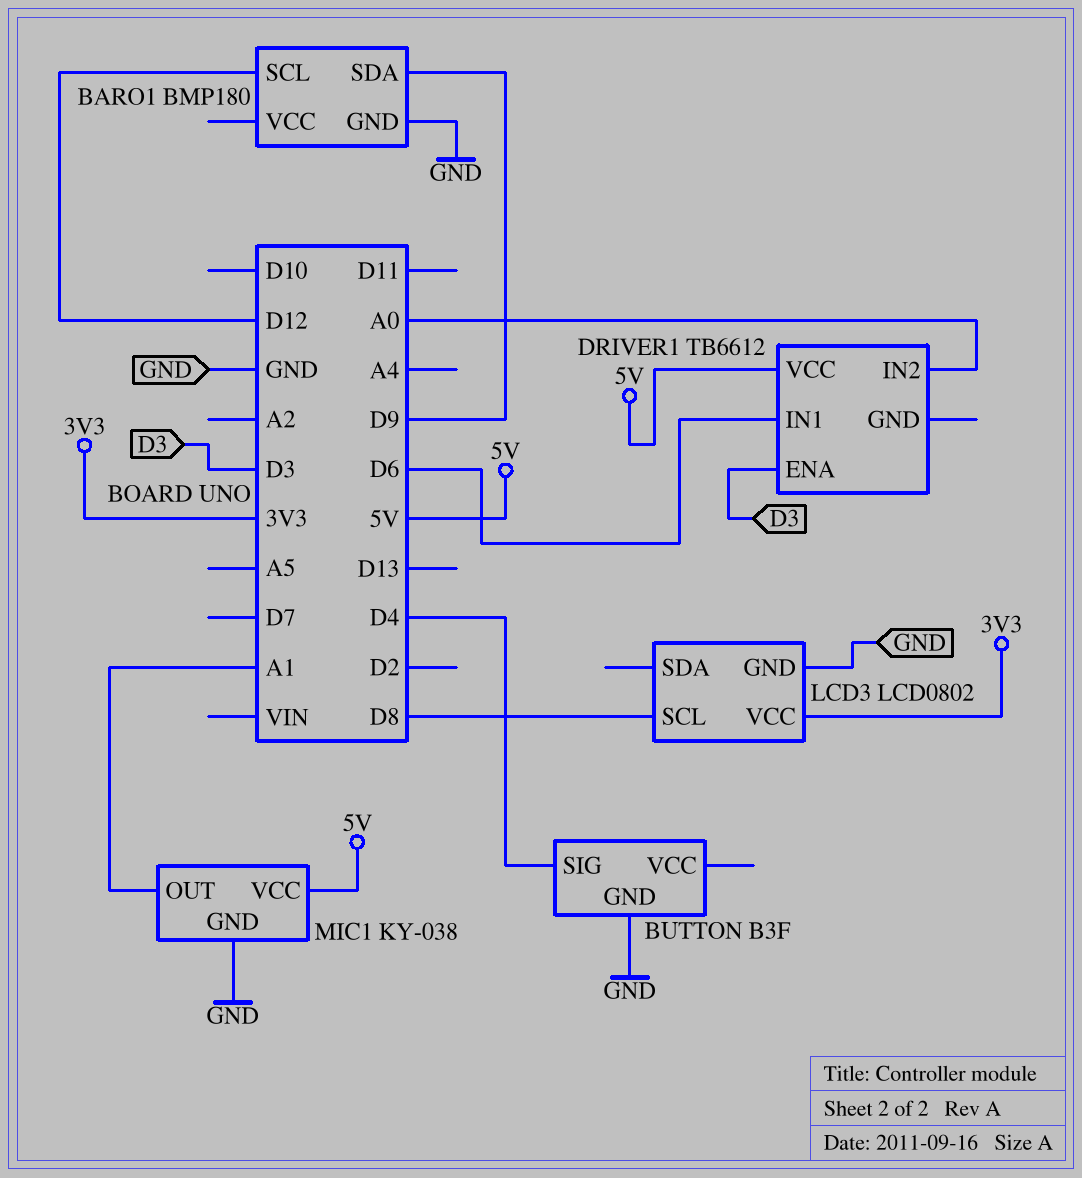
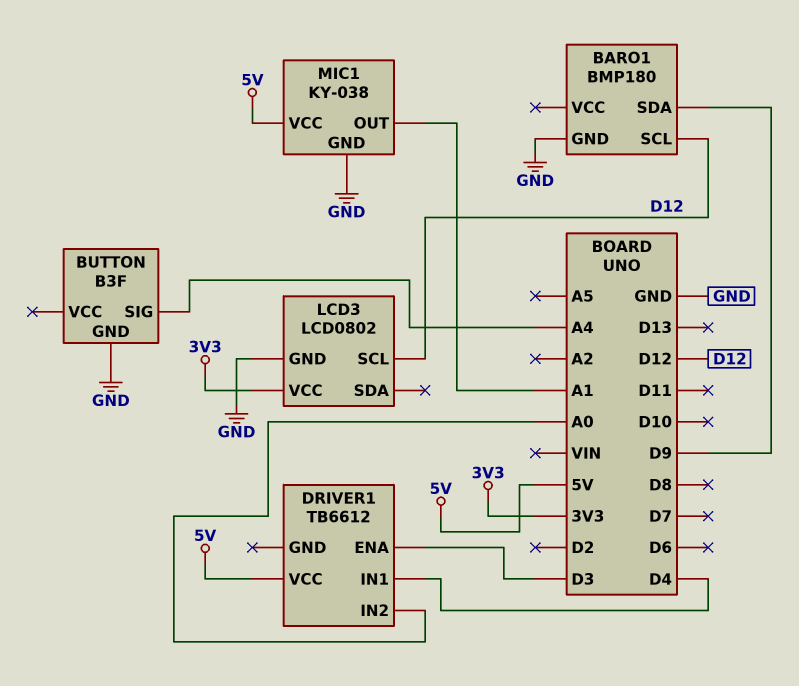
BUTTON pin SIG: D4 -> A4
DRIVER1 pin IN1: D6 -> D4
LCD3 pin SCL: D8 -> D12

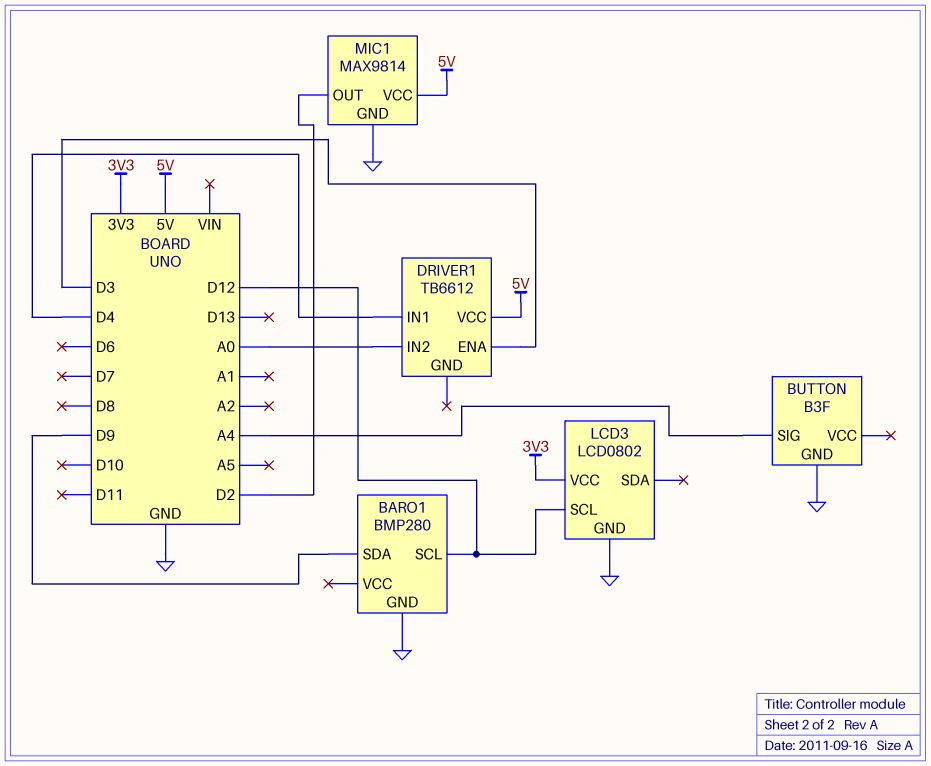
BARO1: BMP180 -> BMP280
MIC1: KY-038 -> MAX9814
MIC1 pin OUT: A1 -> D2

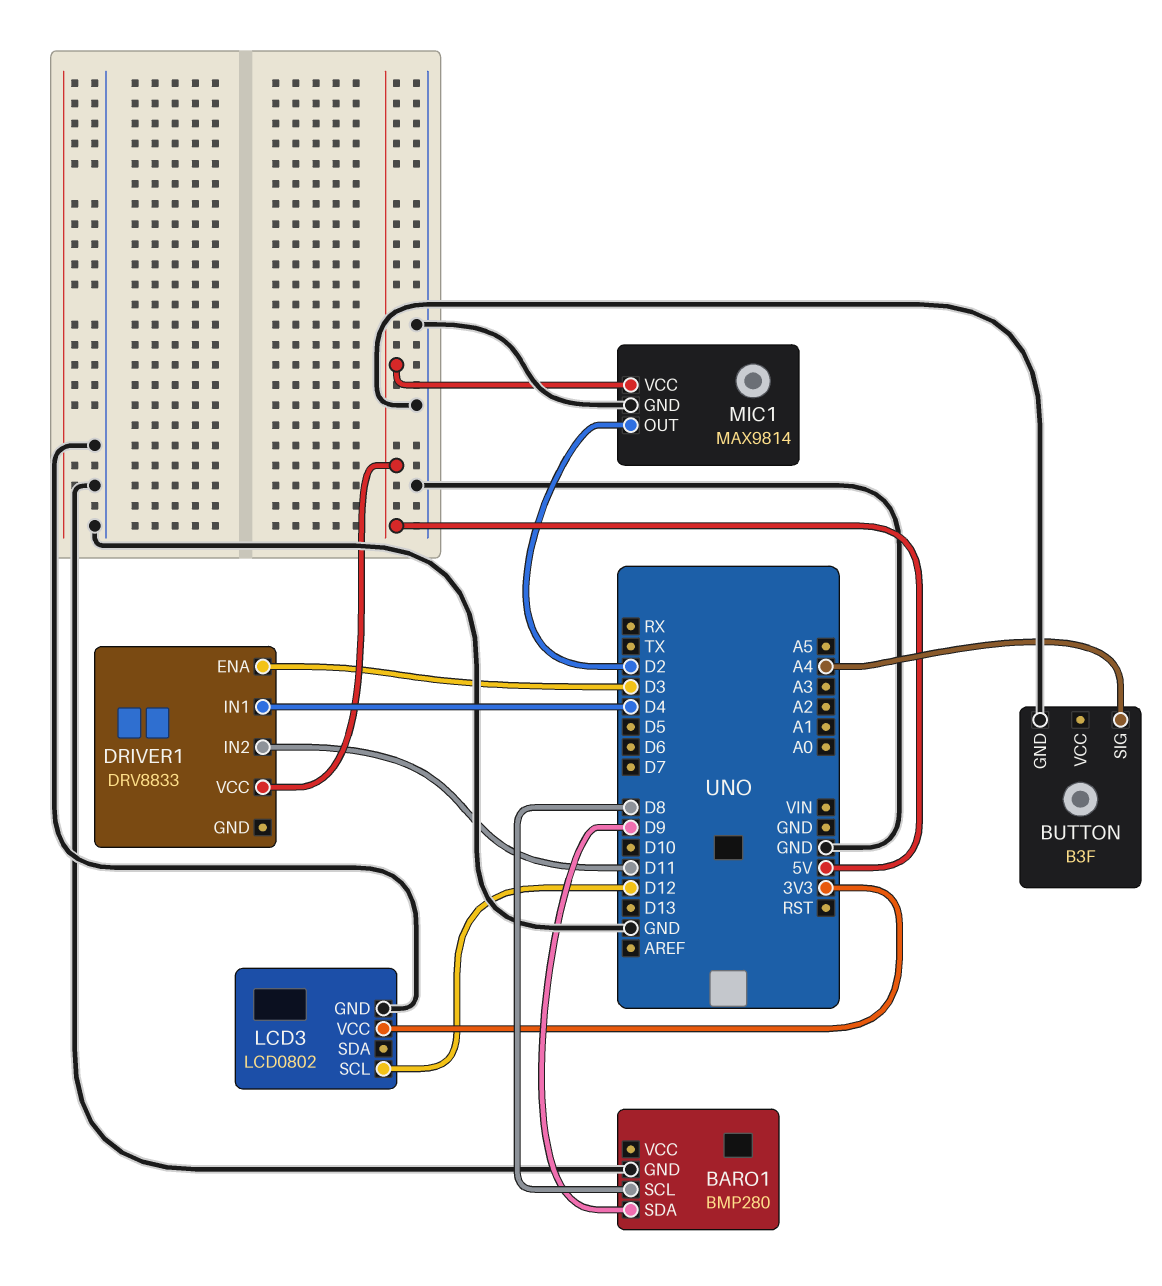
BARO1 pin SCL: D12 -> D8
DRIVER1: TB6612 -> DRV8833
DRIVER1 pin IN2: A0 -> D11

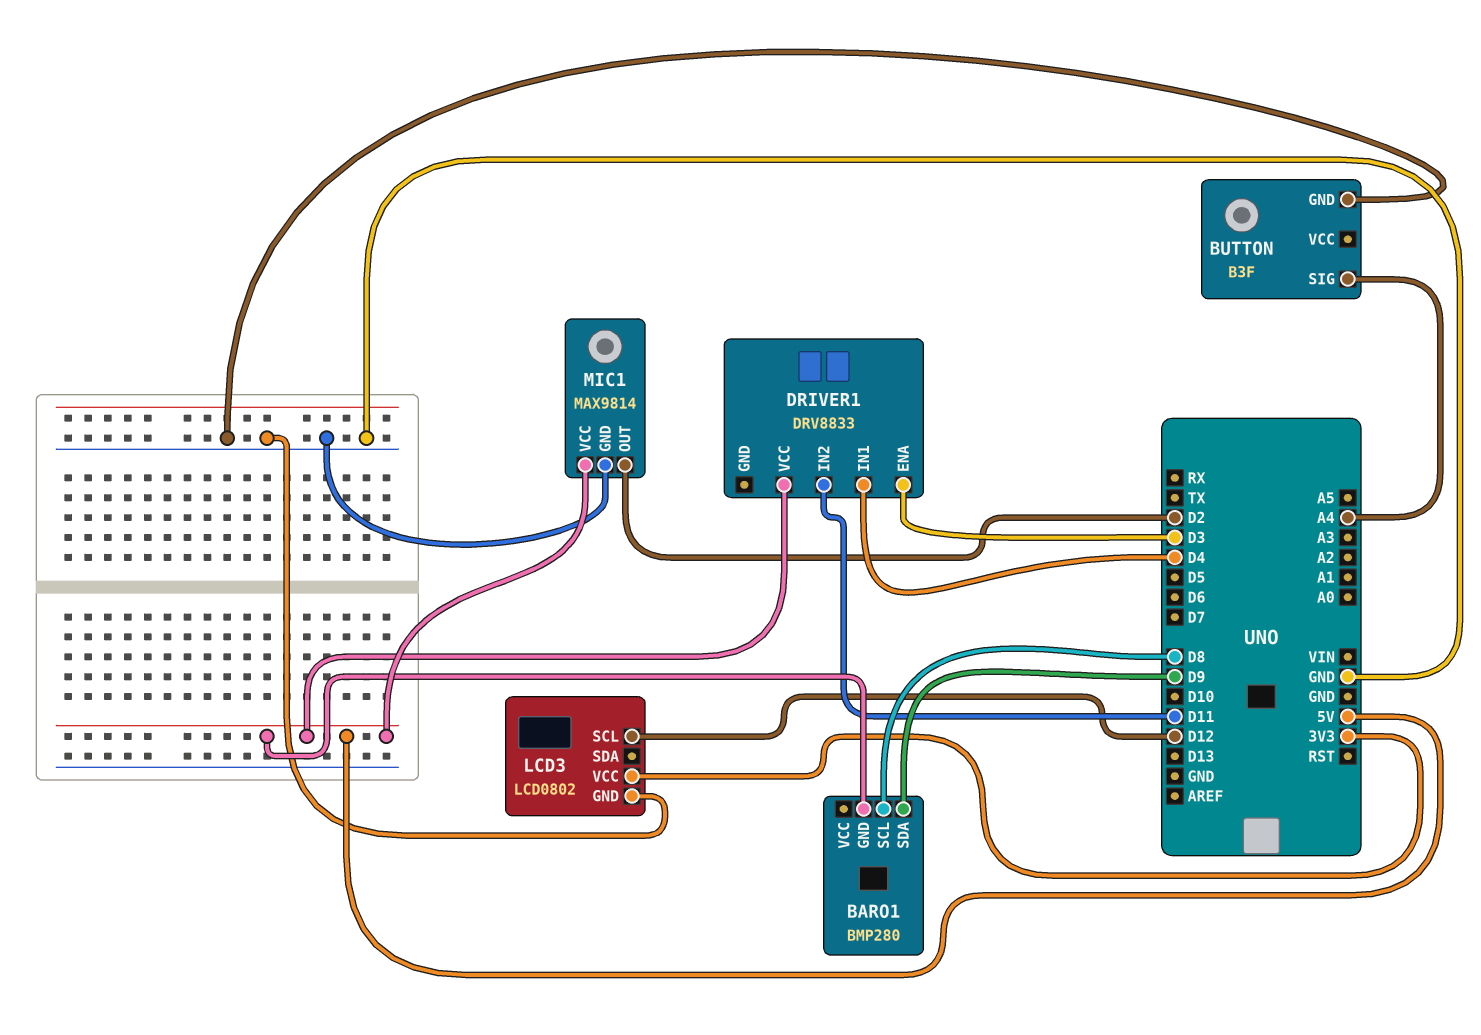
BARO1 pin GND: GND -> 5V

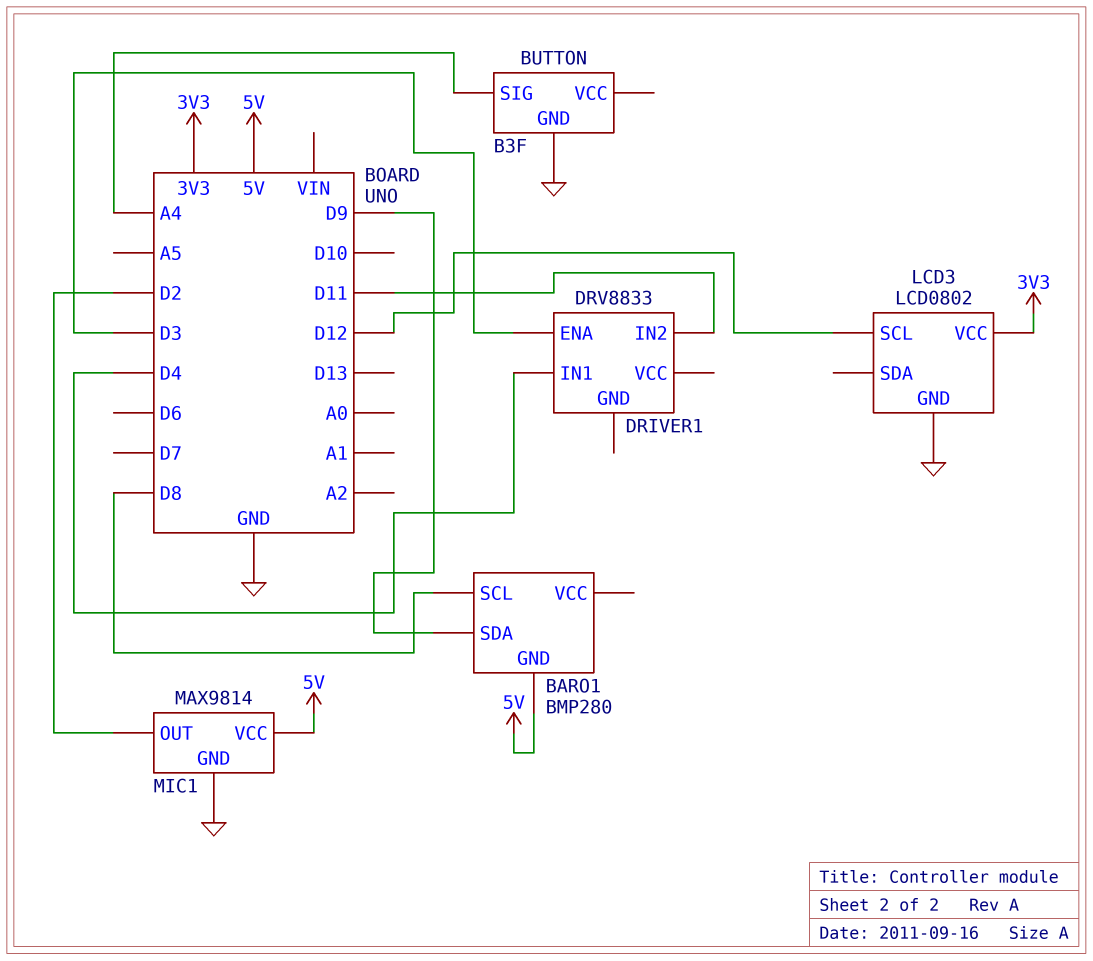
DRIVER1 pin VCC: 5V -> none

